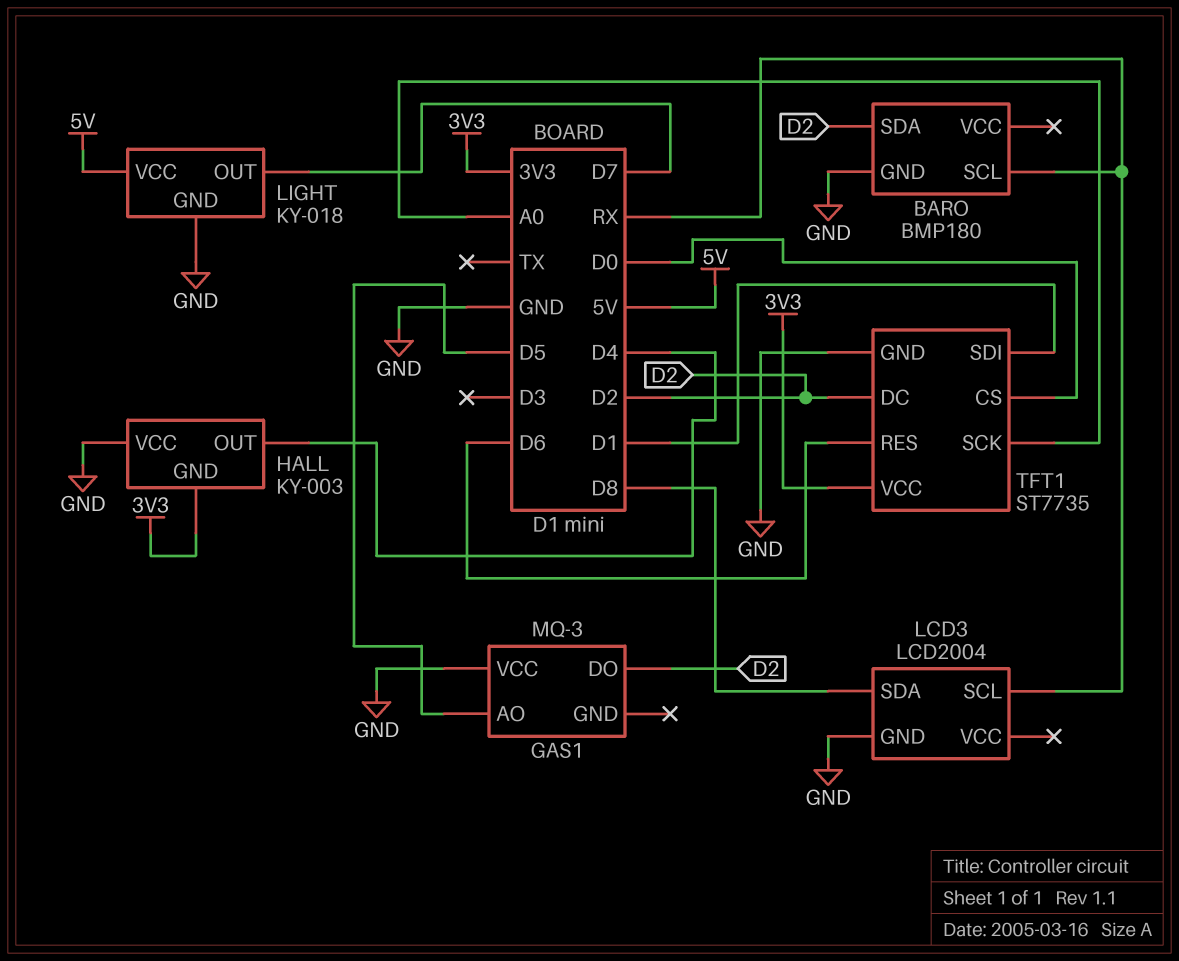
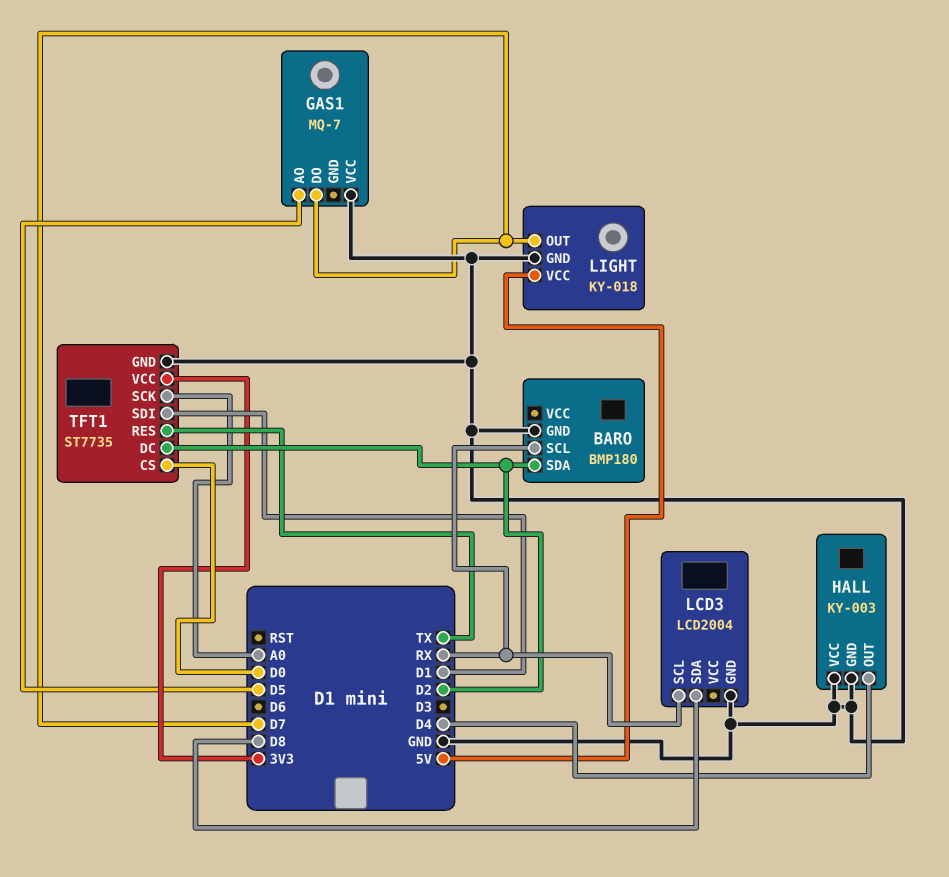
GAS1: MQ-3 -> MQ-7
GAS1 pin DO: D2 -> D7
HALL pin GND: 3V3 -> GND
TFT1 pin RES: D6 -> TX

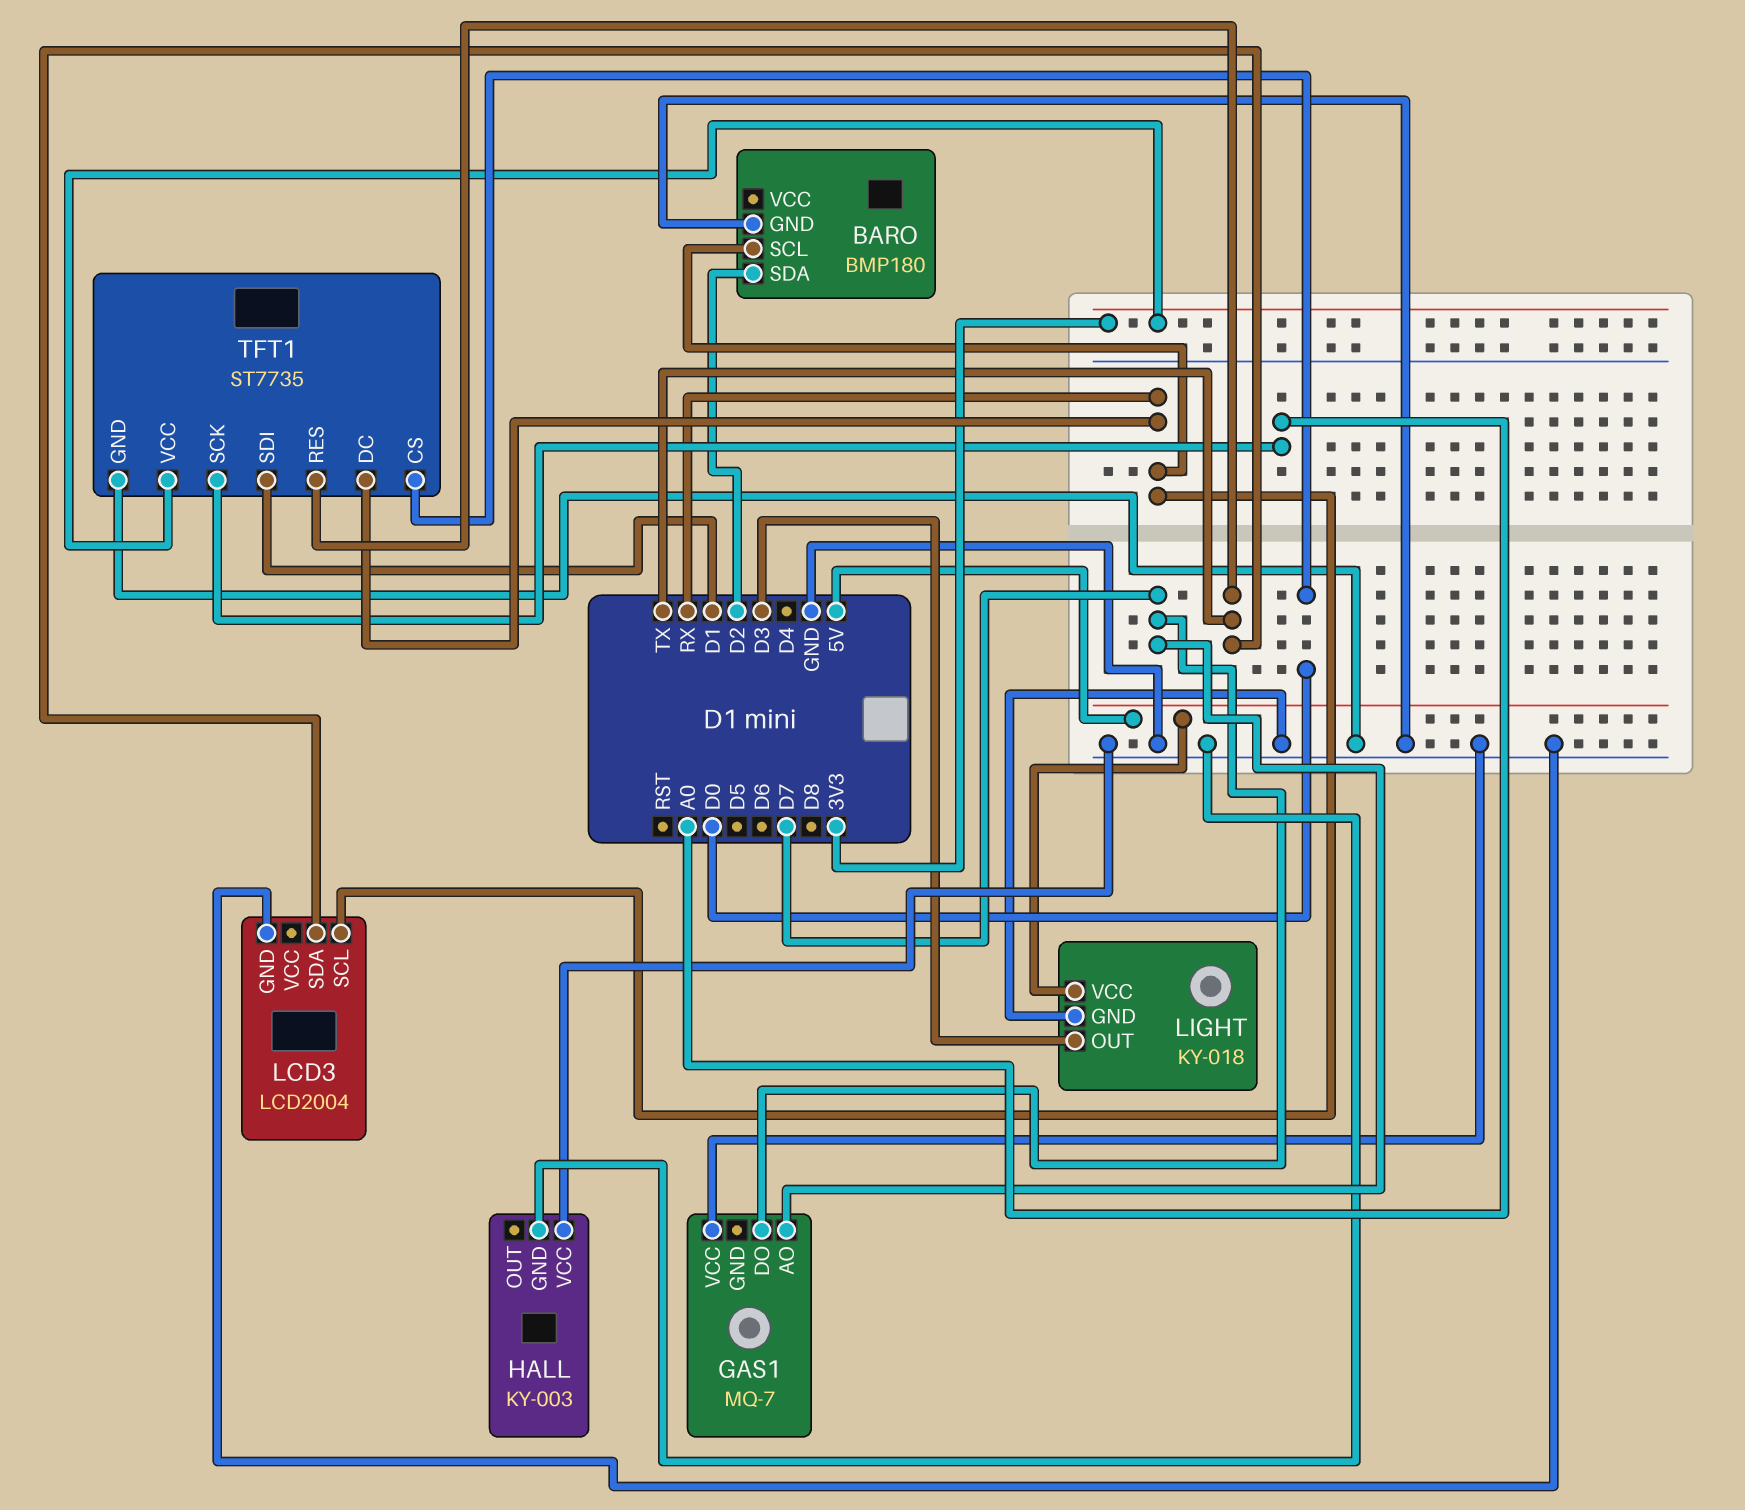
GAS1 pin AO: D5 -> D7
HALL pin OUT: D4 -> none
LCD3 pin SDA: D8 -> TX
LIGHT pin OUT: D7 -> D3
TFT1 pin DC: D2 -> RX

